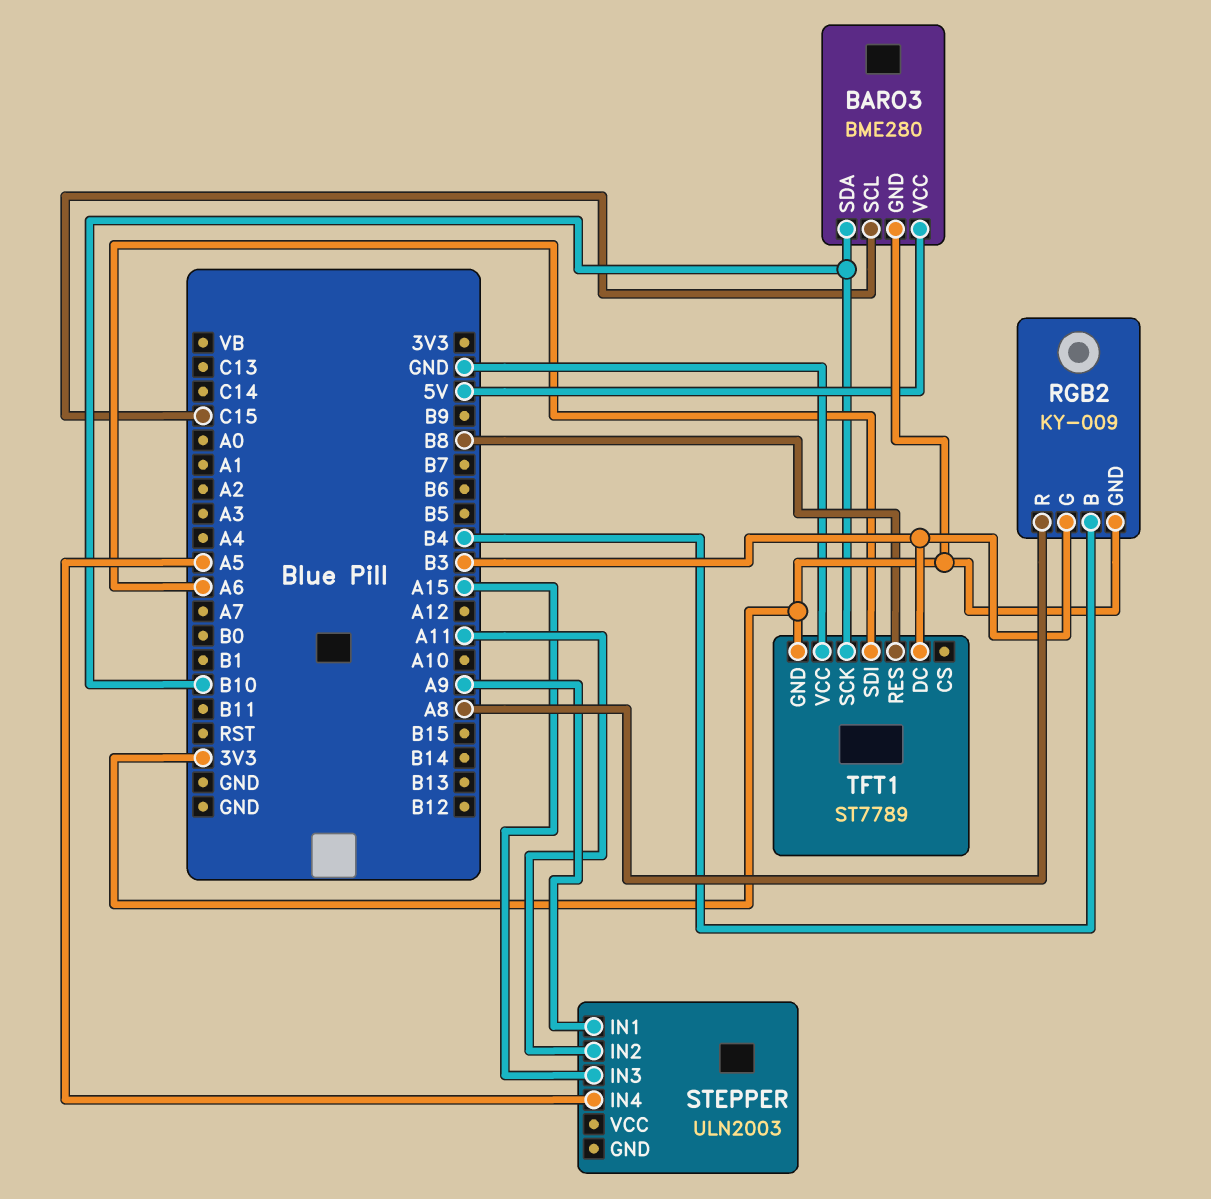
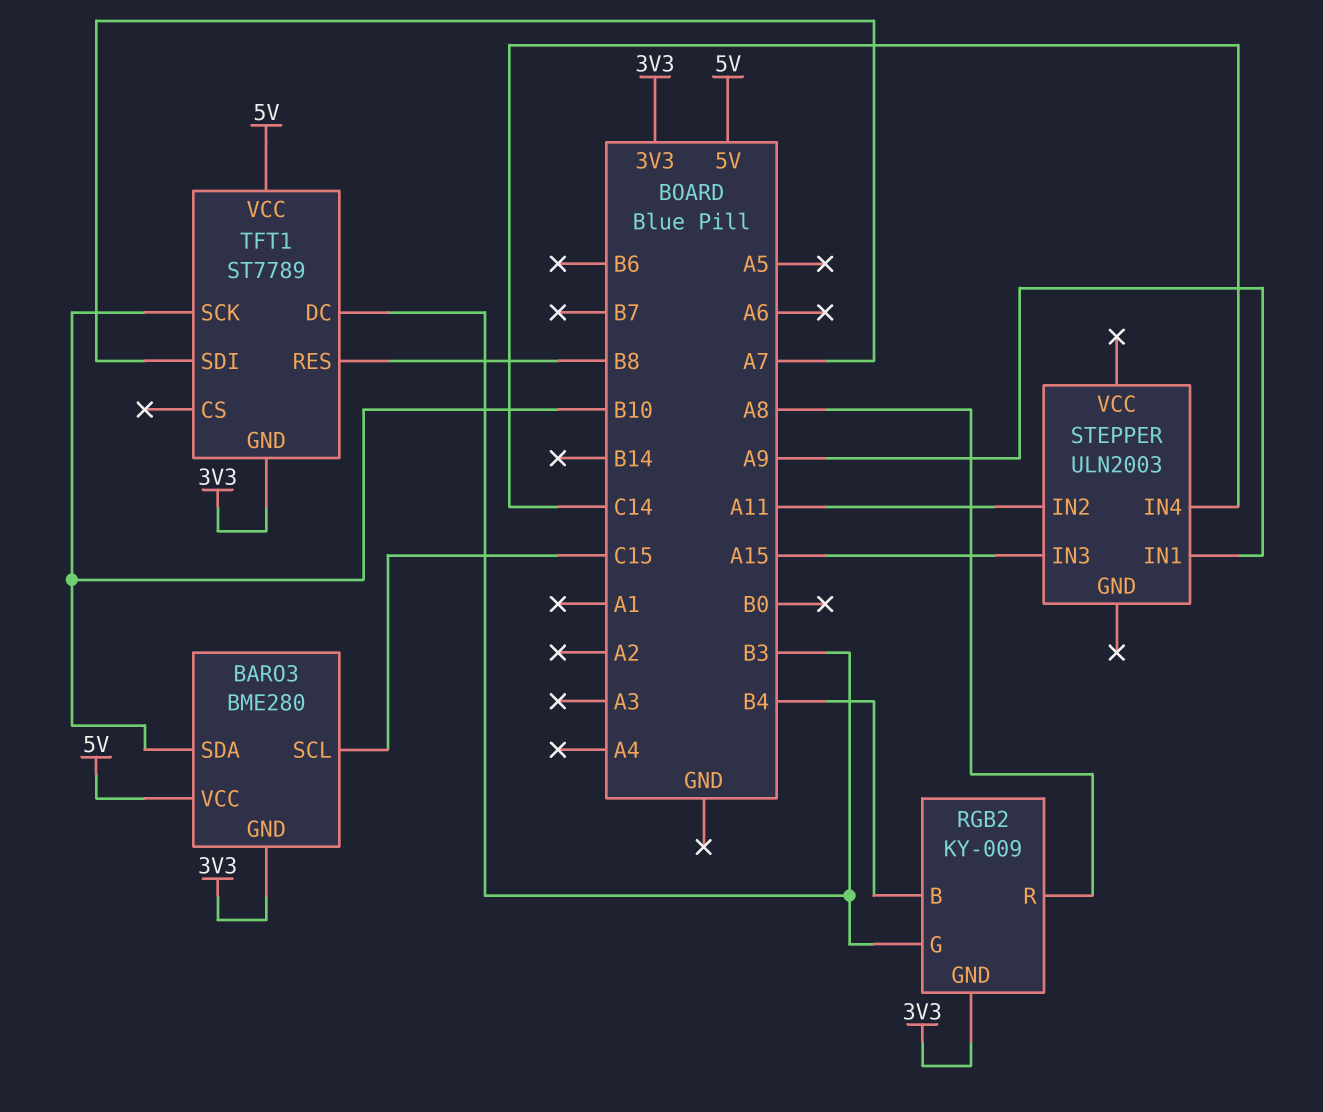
STEPPER pin IN4: A5 -> C14
TFT1 pin SDI: A6 -> A7
TFT1 pin VCC: GND -> 5V

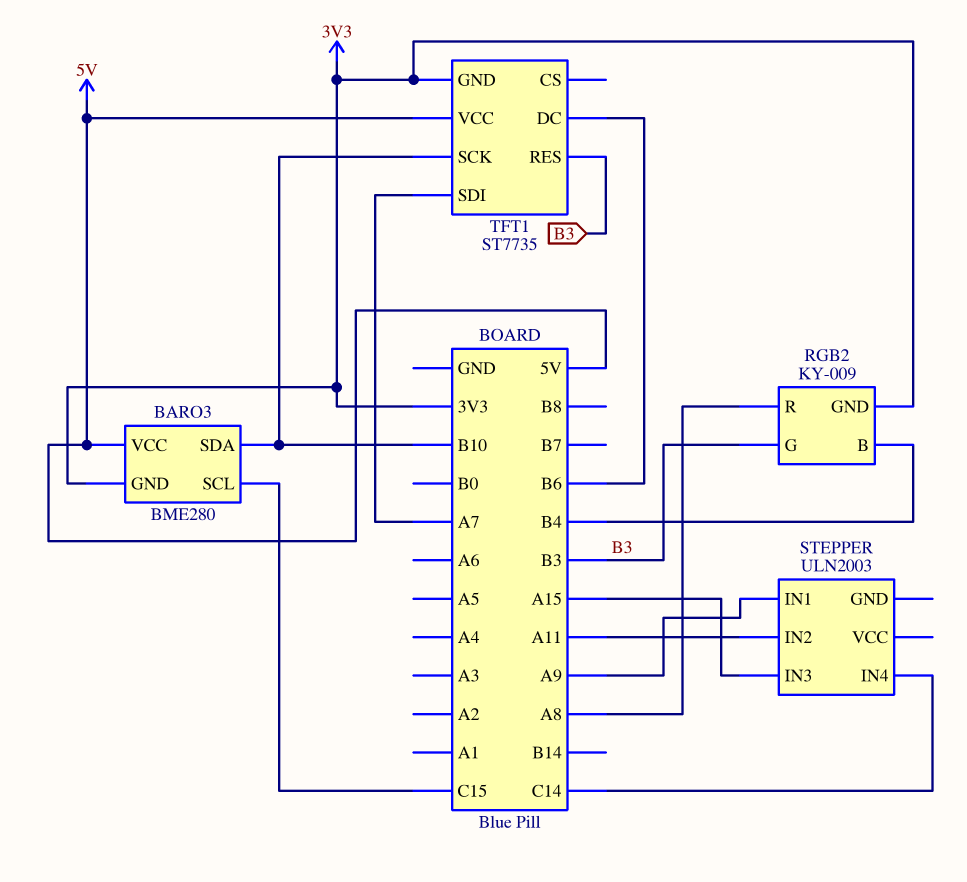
TFT1: ST7789 -> ST7735
TFT1 pin DC: B3 -> B6
TFT1 pin RES: B8 -> B3

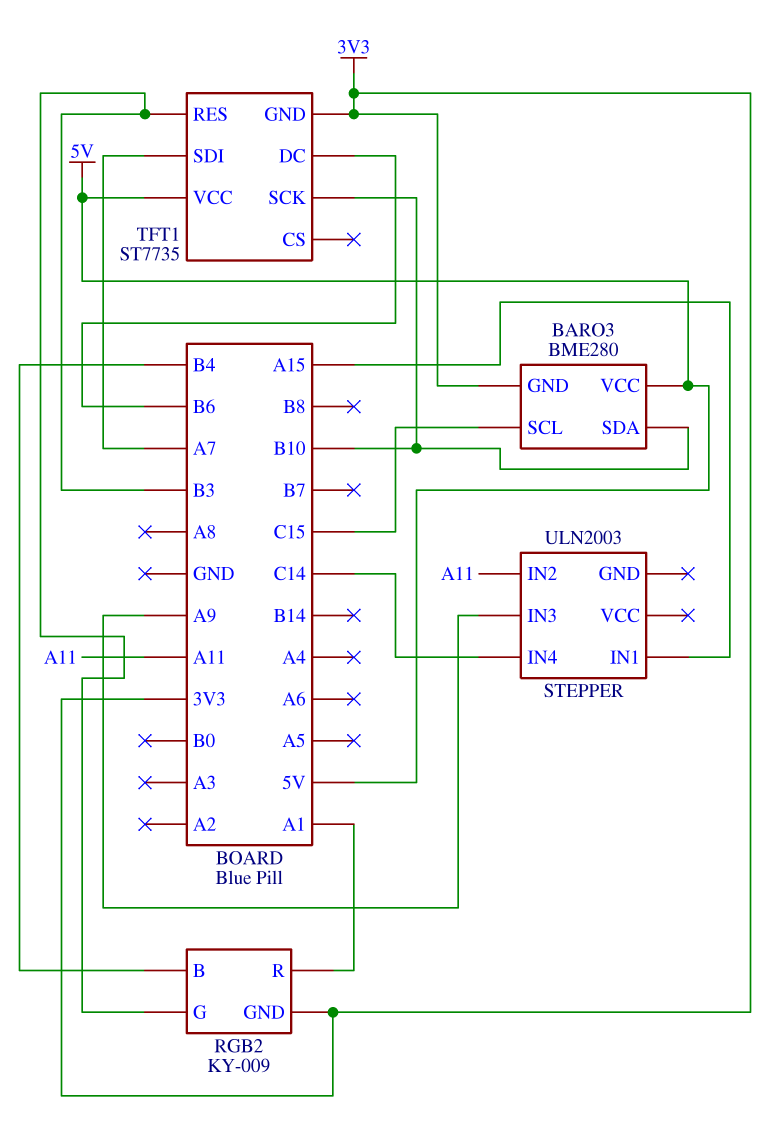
RGB2 pin R: A8 -> A1
STEPPER pin IN1: A9 -> A15
STEPPER pin IN3: A15 -> A9

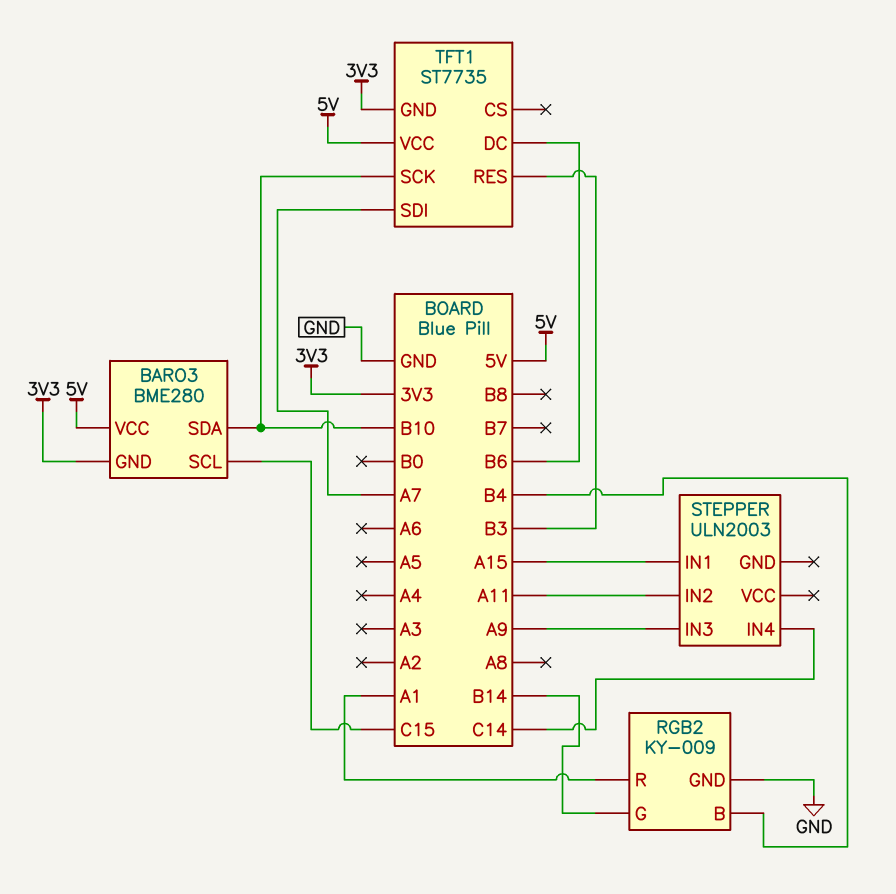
RGB2 pin G: B3 -> B14
RGB2 pin GND: 3V3 -> GND

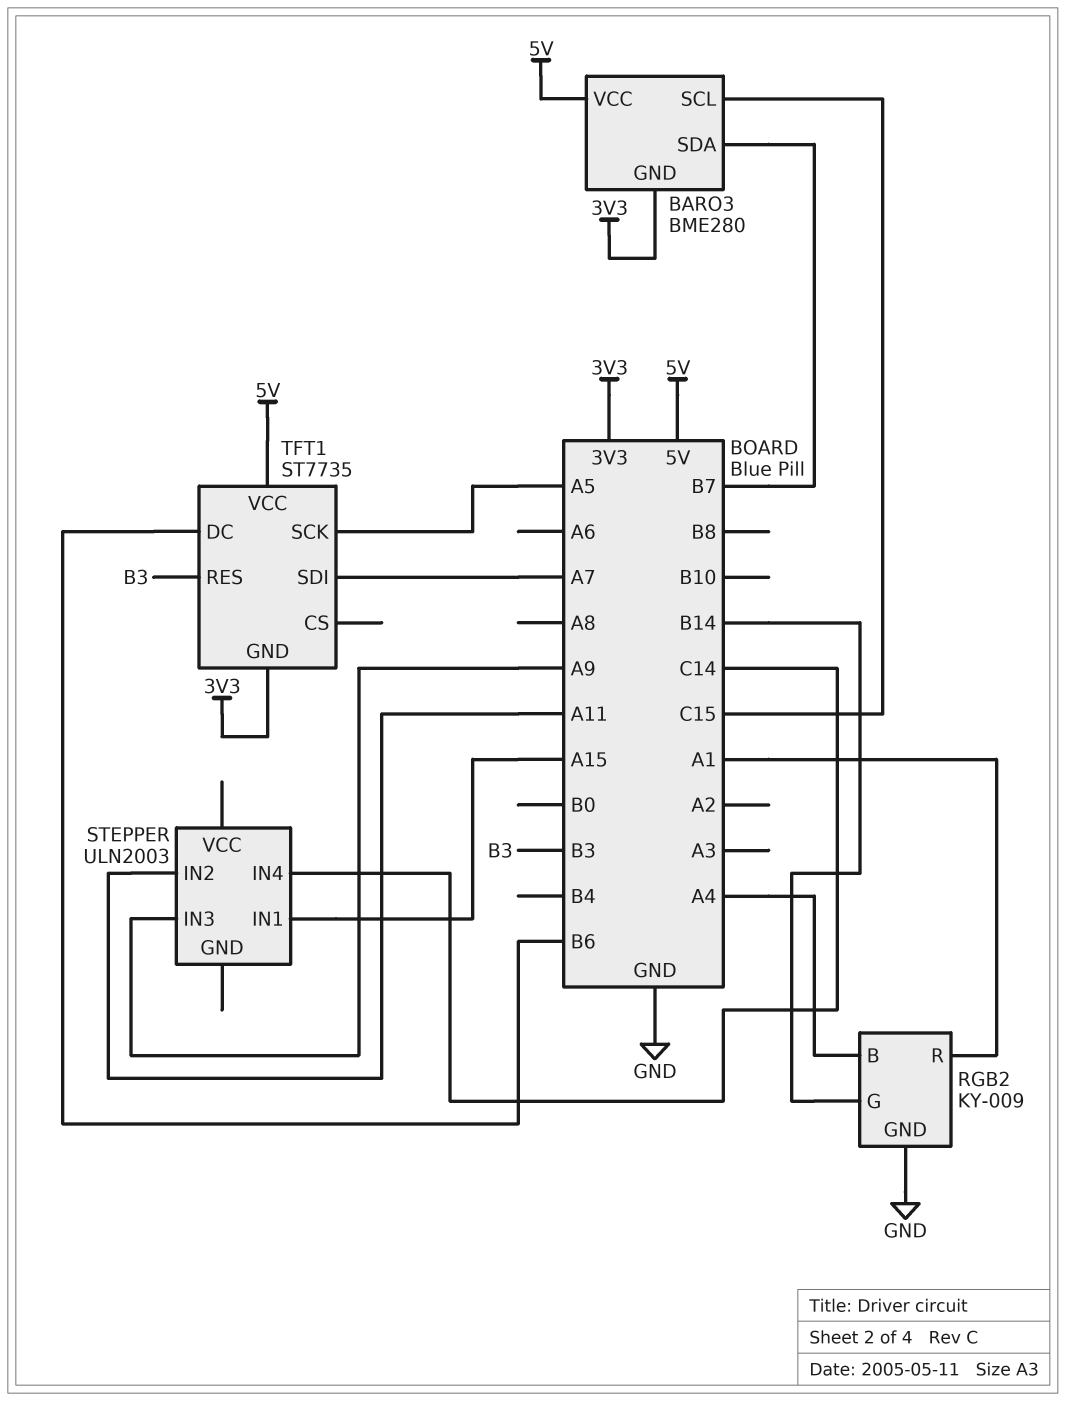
BARO3 pin SDA: B10 -> B7
RGB2 pin B: B4 -> A4
TFT1 pin SCK: B10 -> A5

